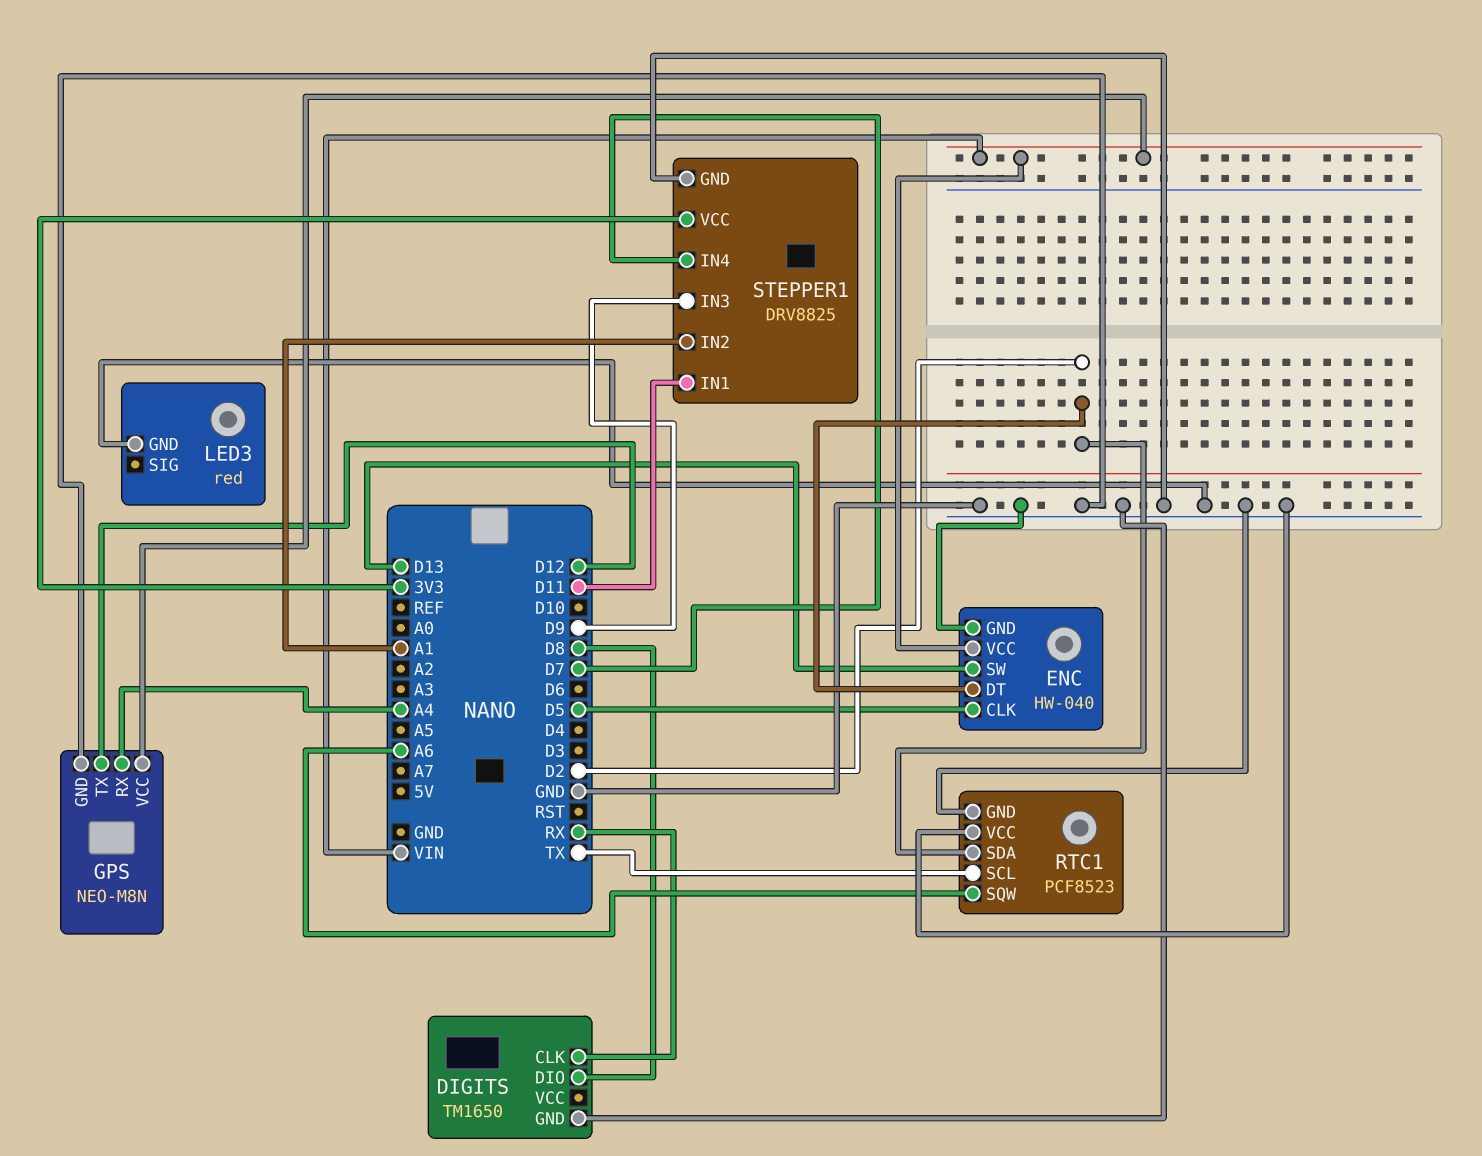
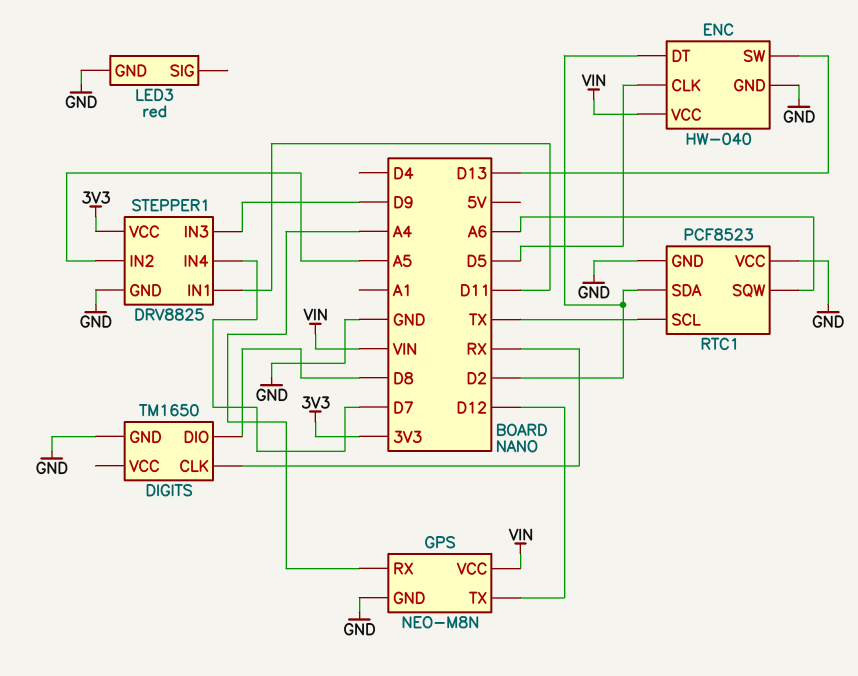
STEPPER1 pin IN2: A1 -> A5

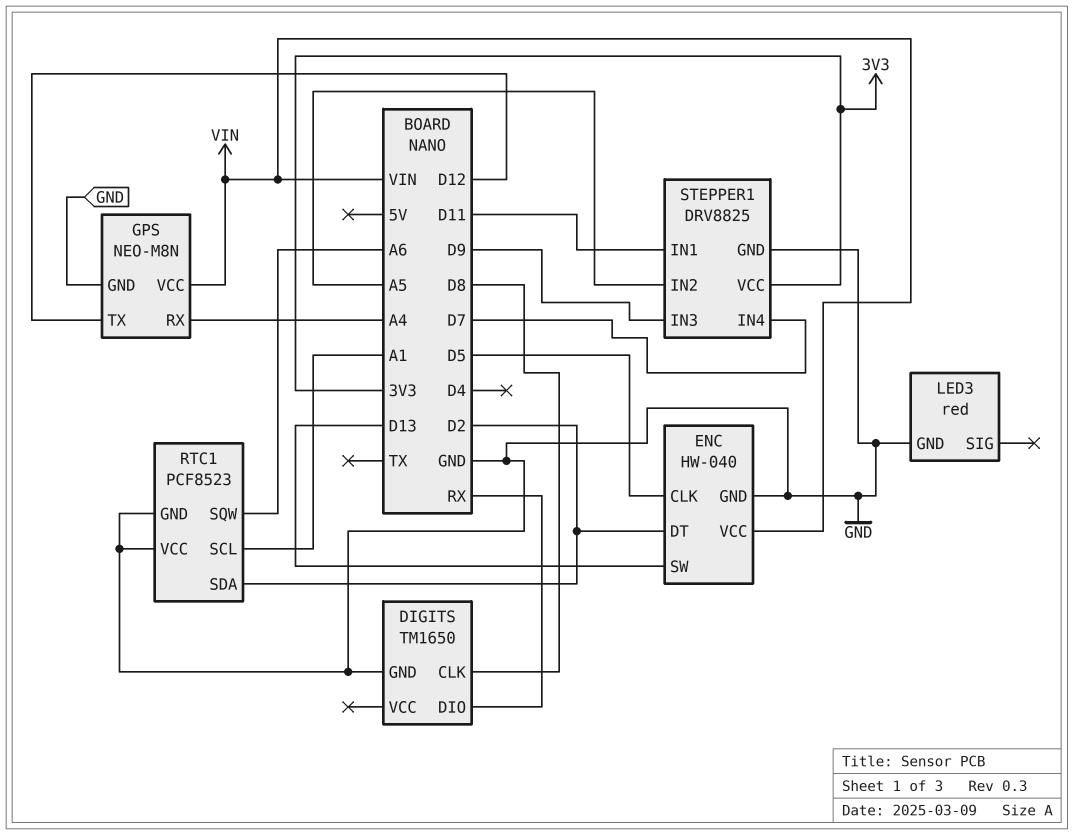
DIGITS pin CLK: RX -> D8
DIGITS pin DIO: D8 -> RX
RTC1 pin SCL: TX -> A1

